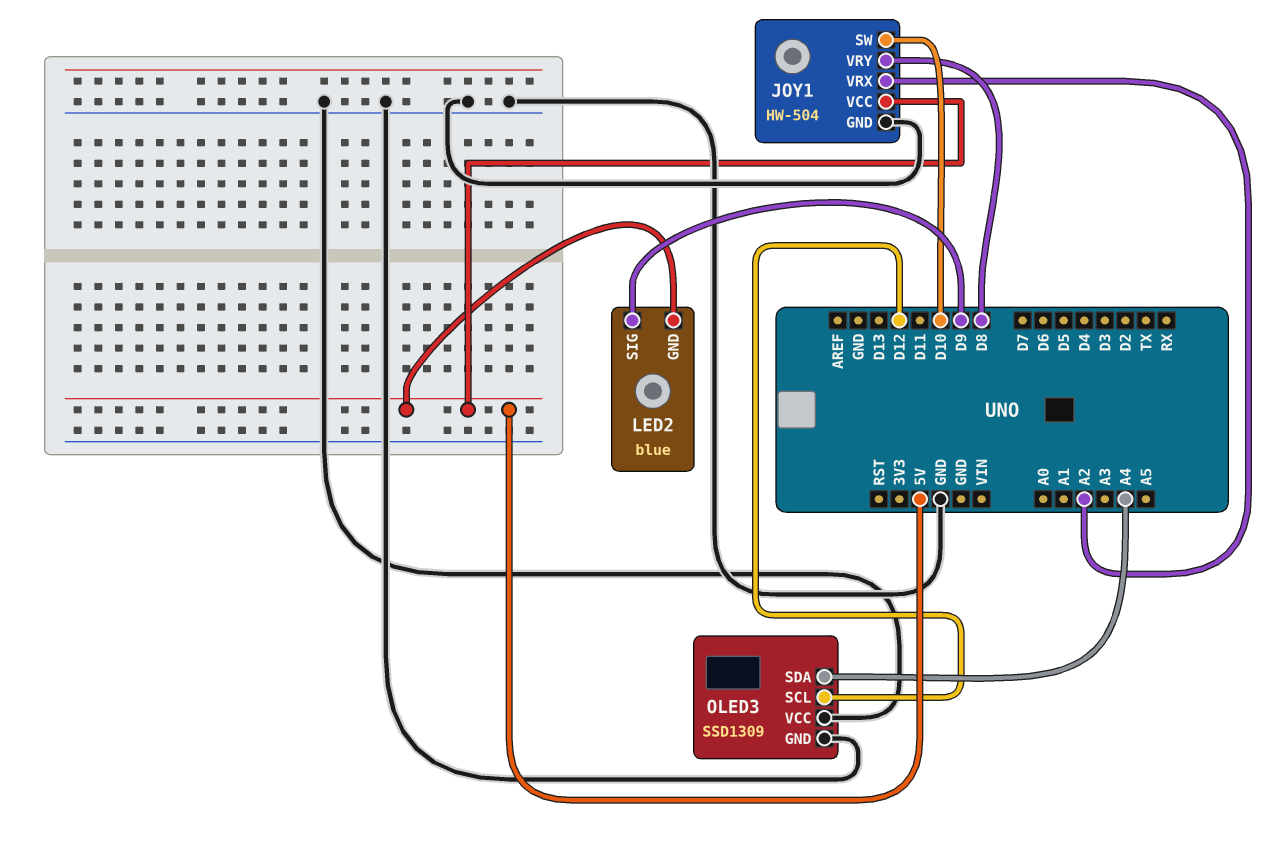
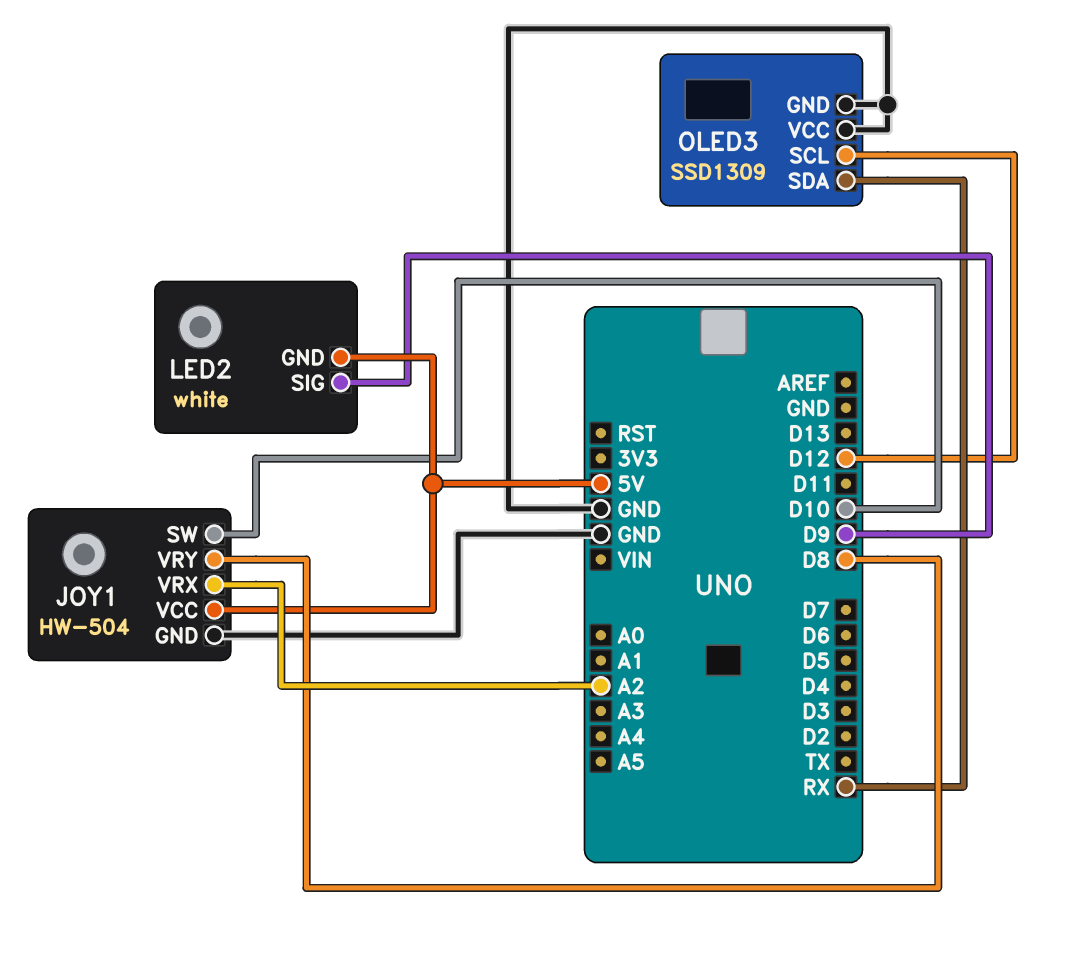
LED2: blue -> white
OLED3 pin SDA: A4 -> RX

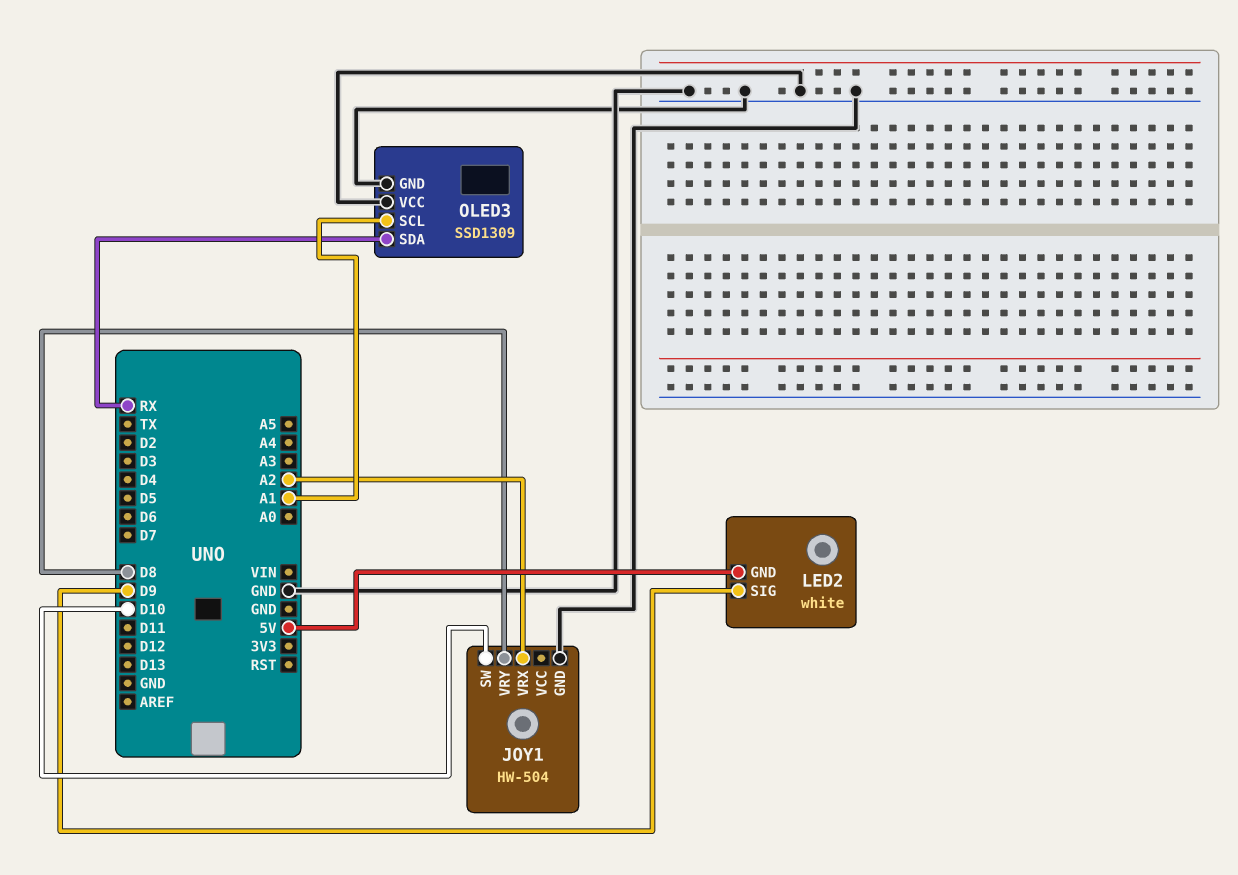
JOY1 pin VCC: 5V -> none
OLED3 pin SCL: D12 -> A1

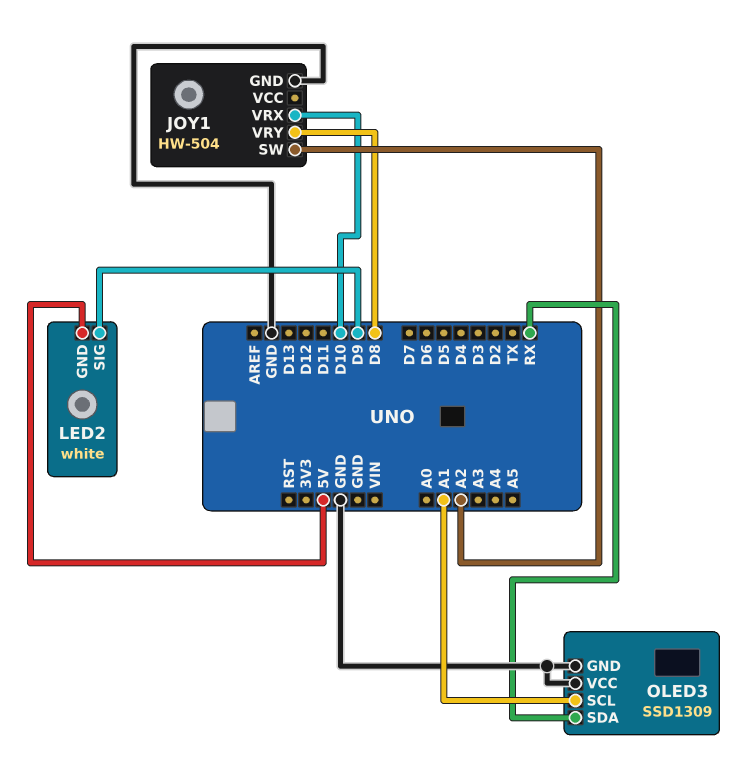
JOY1 pin SW: D10 -> A2
JOY1 pin VRX: A2 -> D10

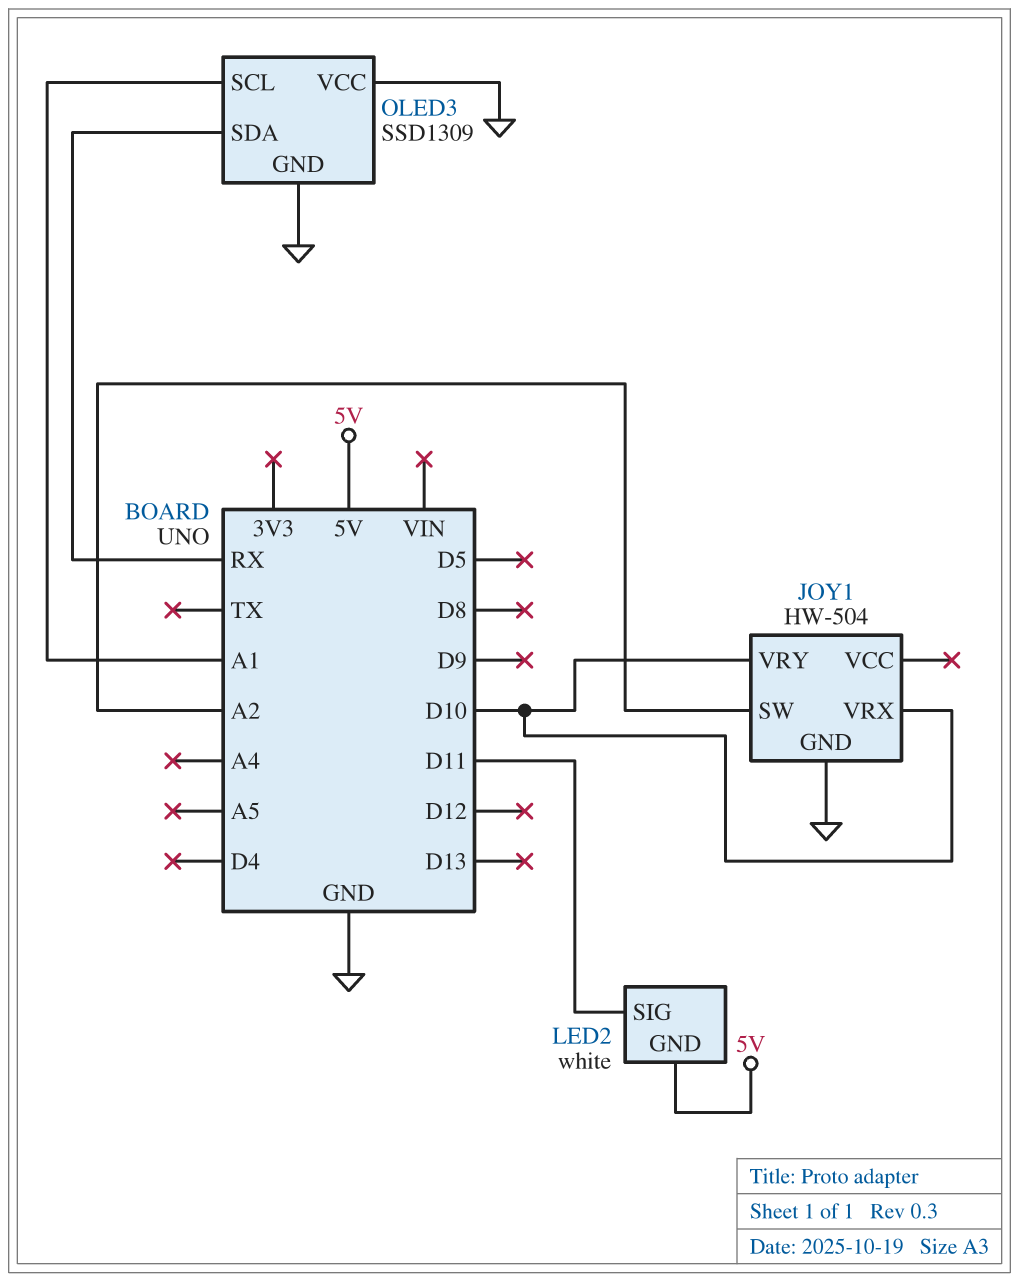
JOY1 pin VRY: D8 -> D10
LED2 pin SIG: D9 -> D11

